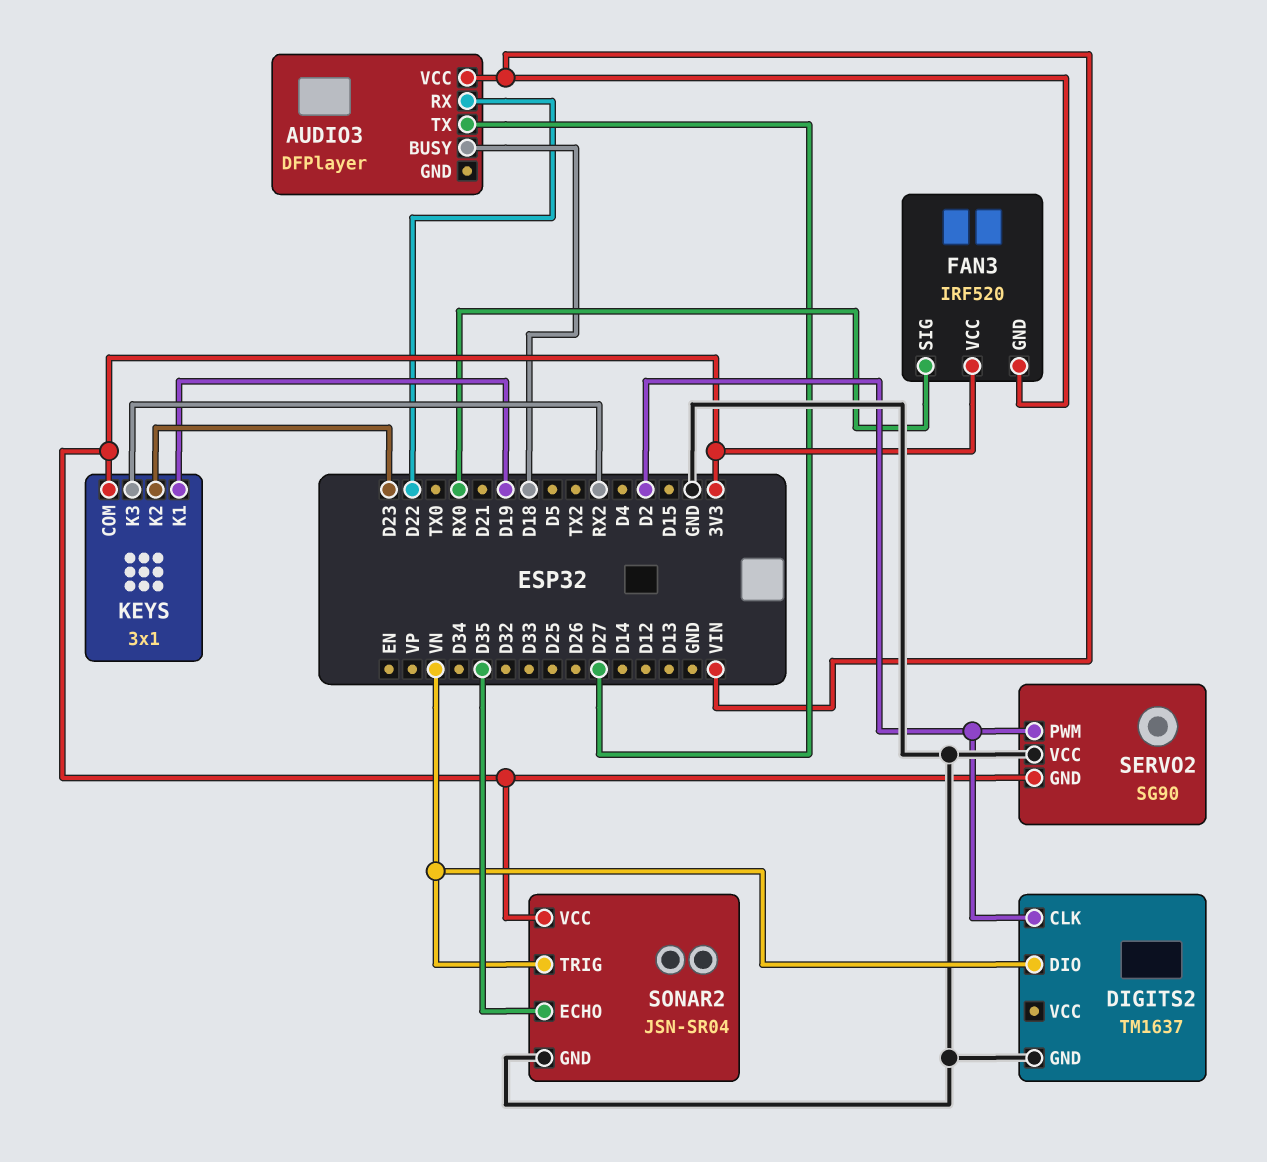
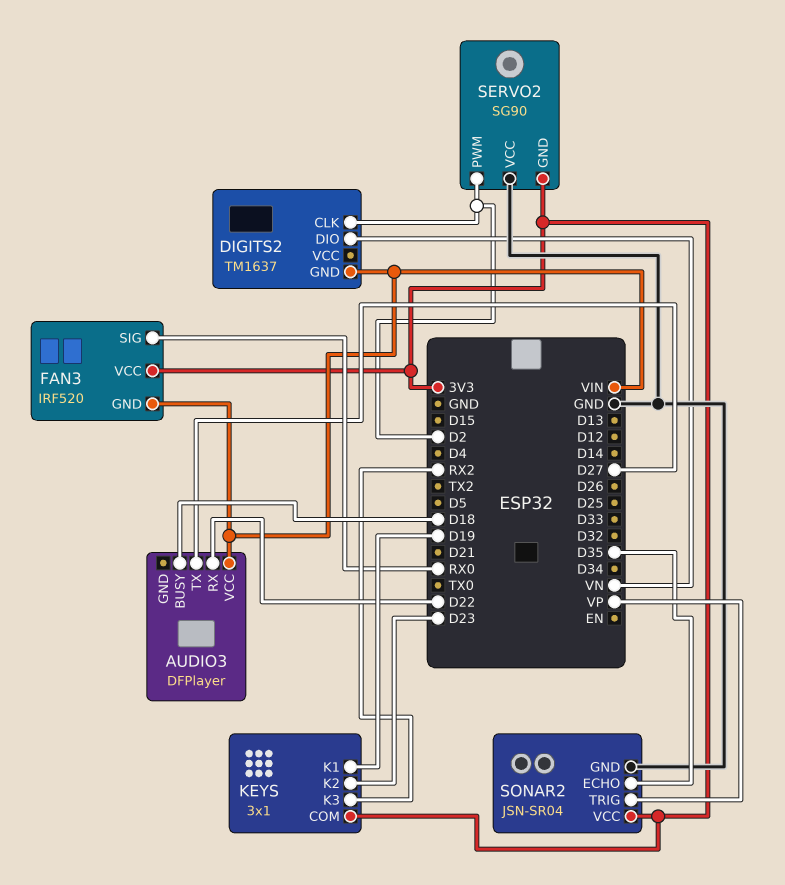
DIGITS2 pin GND: GND -> VIN
SONAR2 pin TRIG: VN -> VP

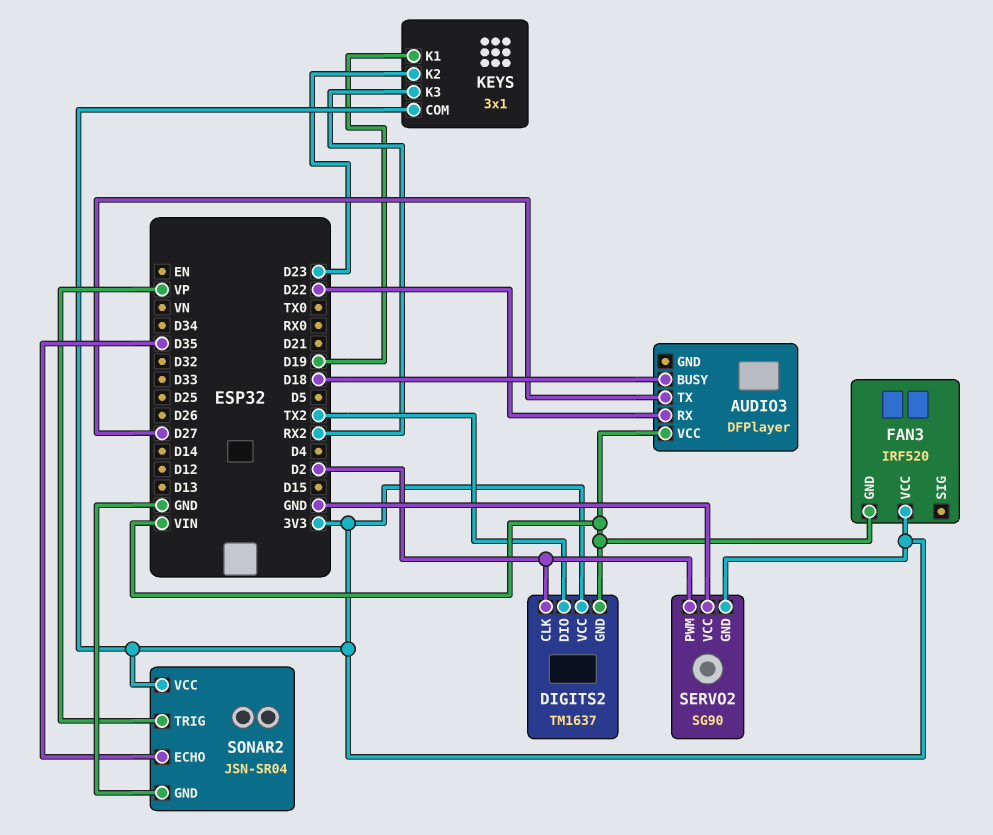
DIGITS2 pin DIO: VN -> TX2
DIGITS2 pin VCC: none -> 3V3
FAN3 pin SIG: RX0 -> none

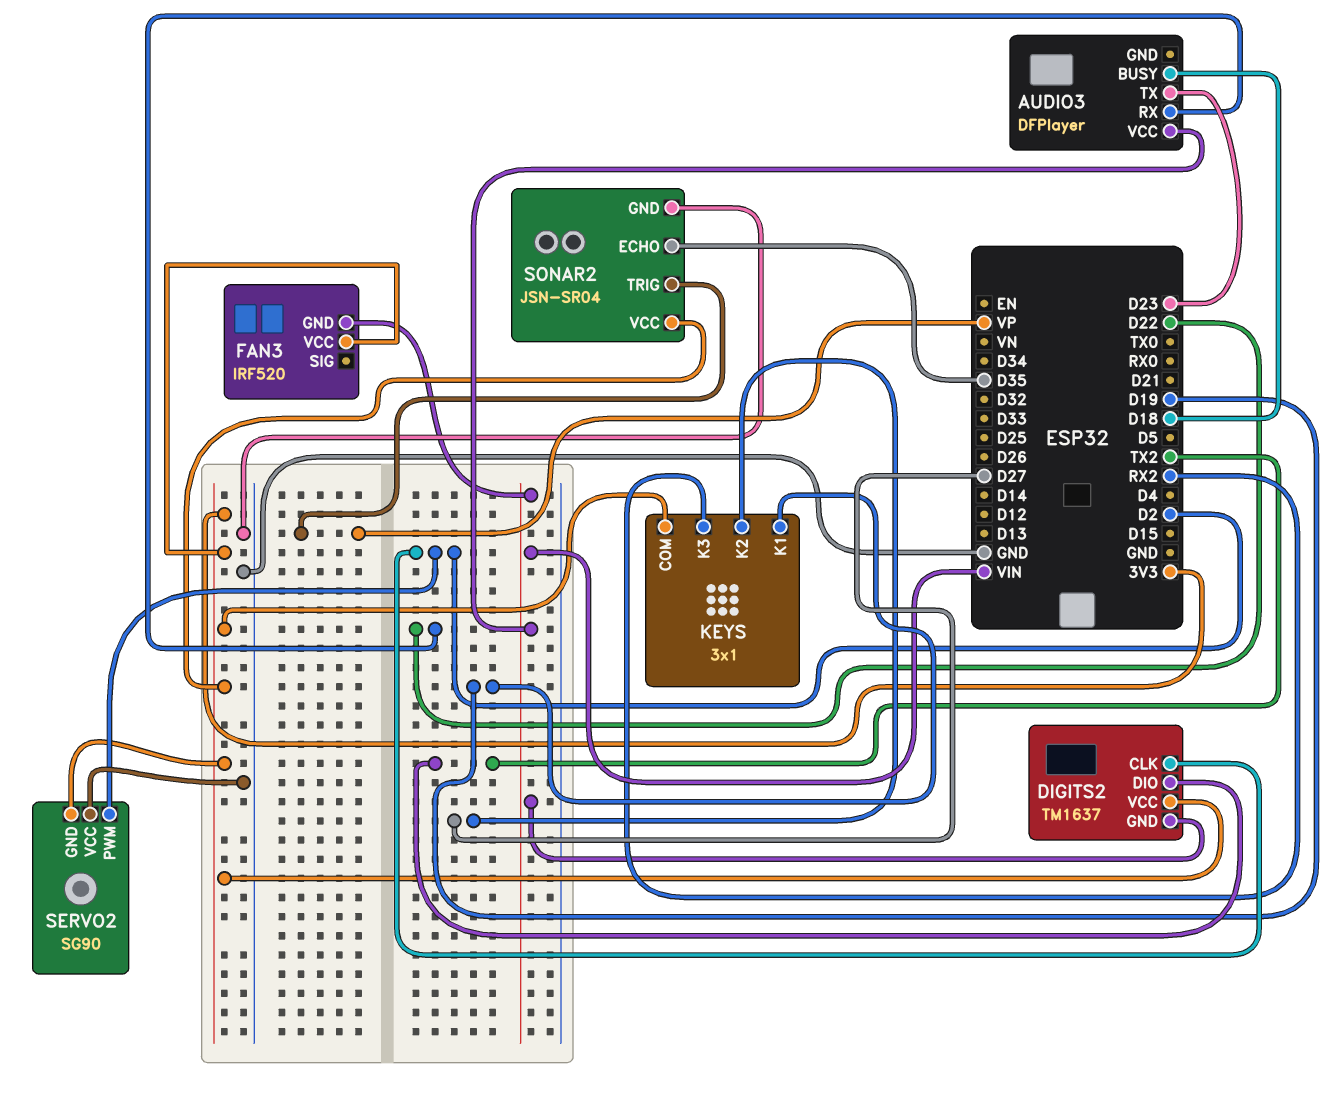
AUDIO3 pin TX: D27 -> D23
KEYS pin K2: D23 -> D27

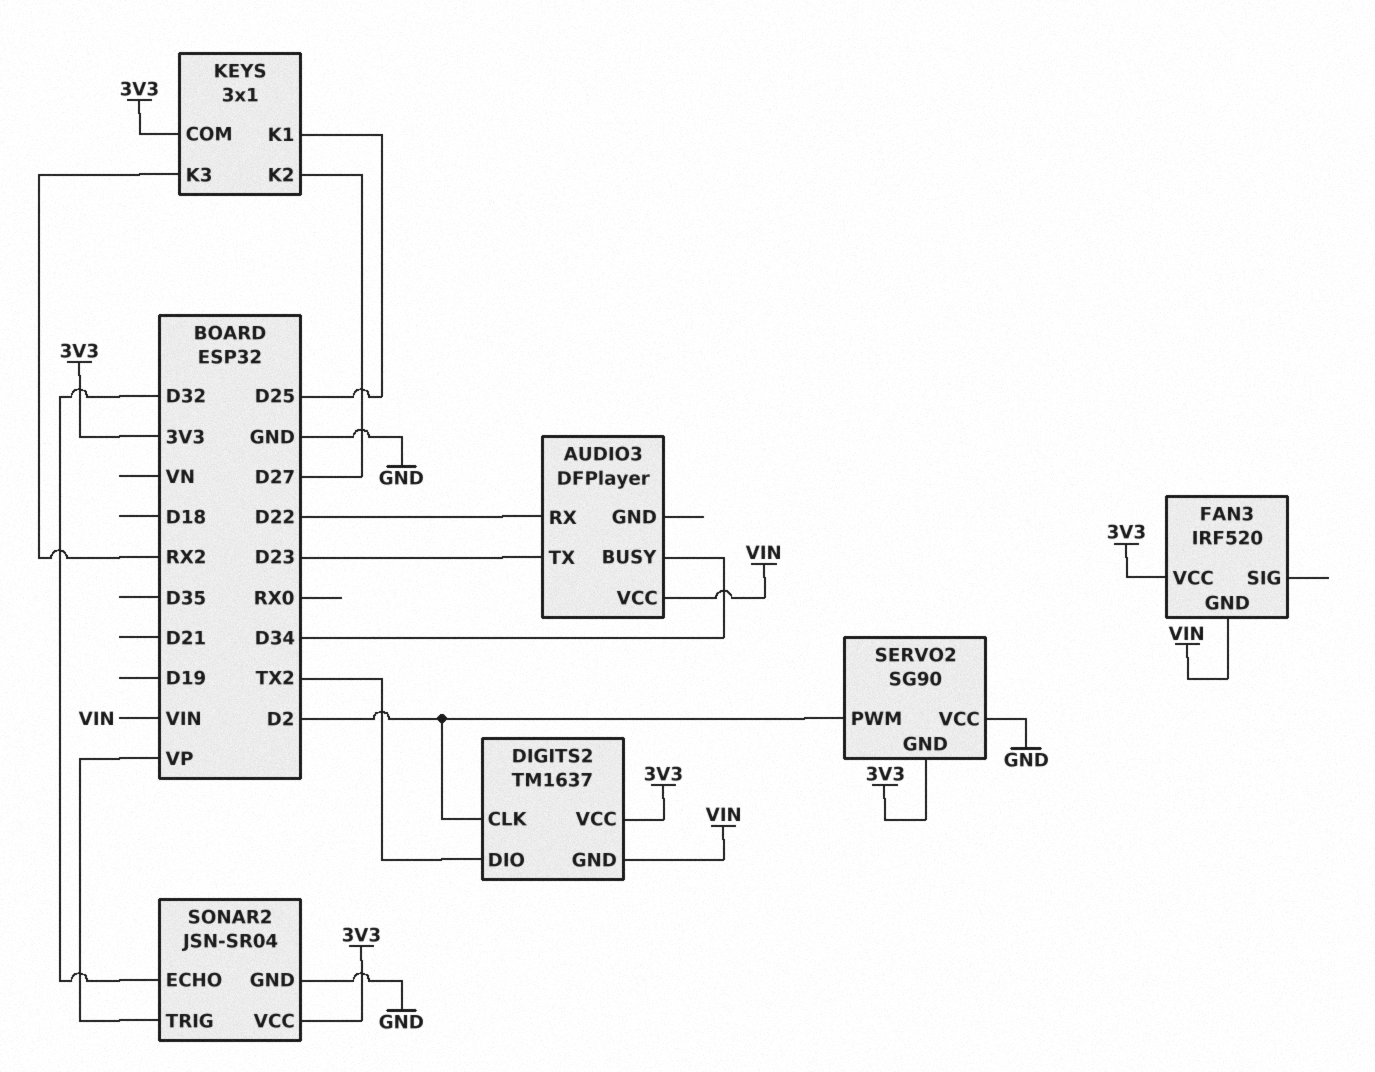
AUDIO3 pin BUSY: D18 -> D34
KEYS pin K1: D19 -> D25
SONAR2 pin ECHO: D35 -> D32

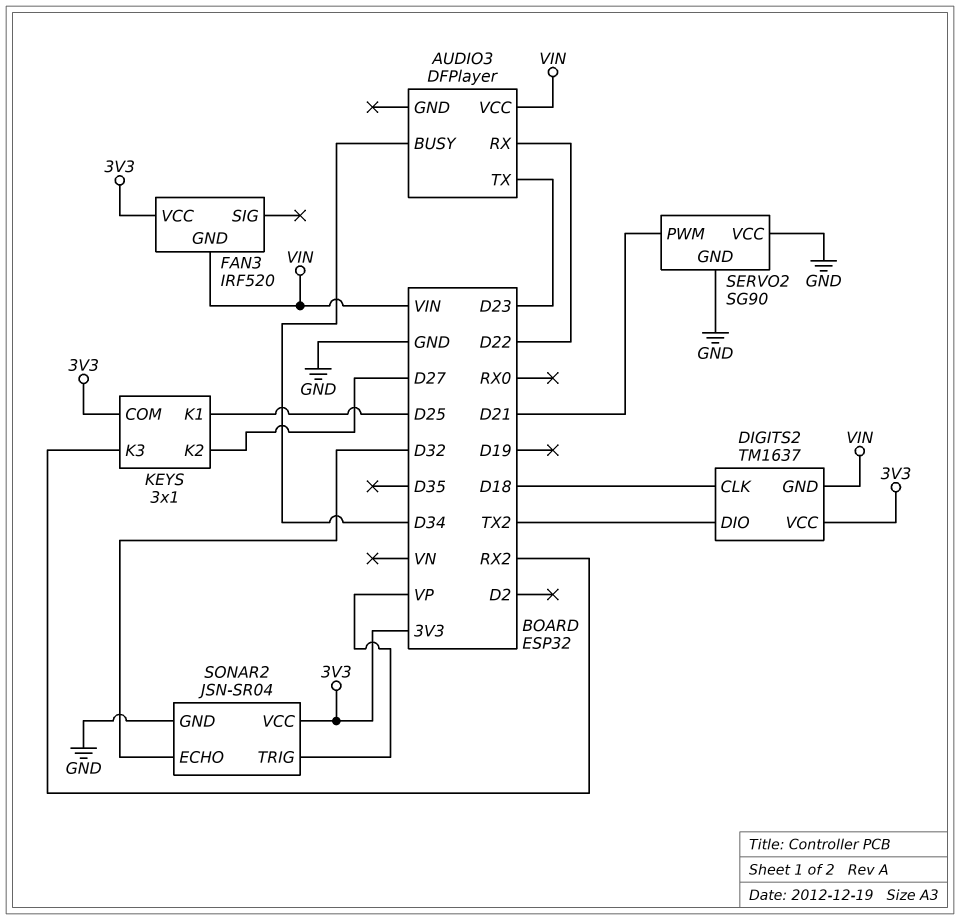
DIGITS2 pin CLK: D2 -> D18
SERVO2 pin GND: 3V3 -> GND
SERVO2 pin PWM: D2 -> D21

